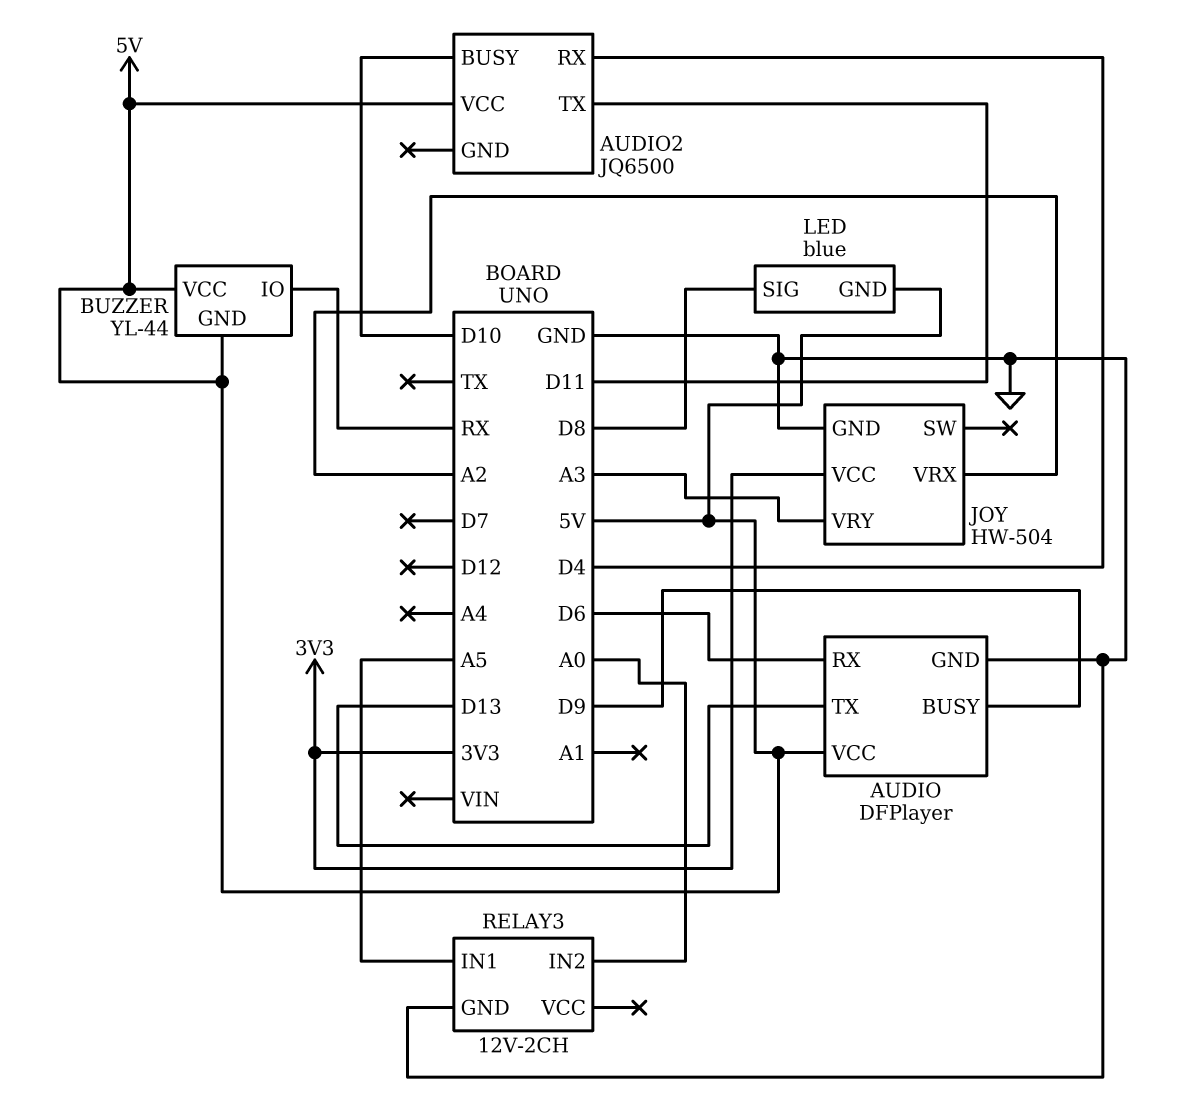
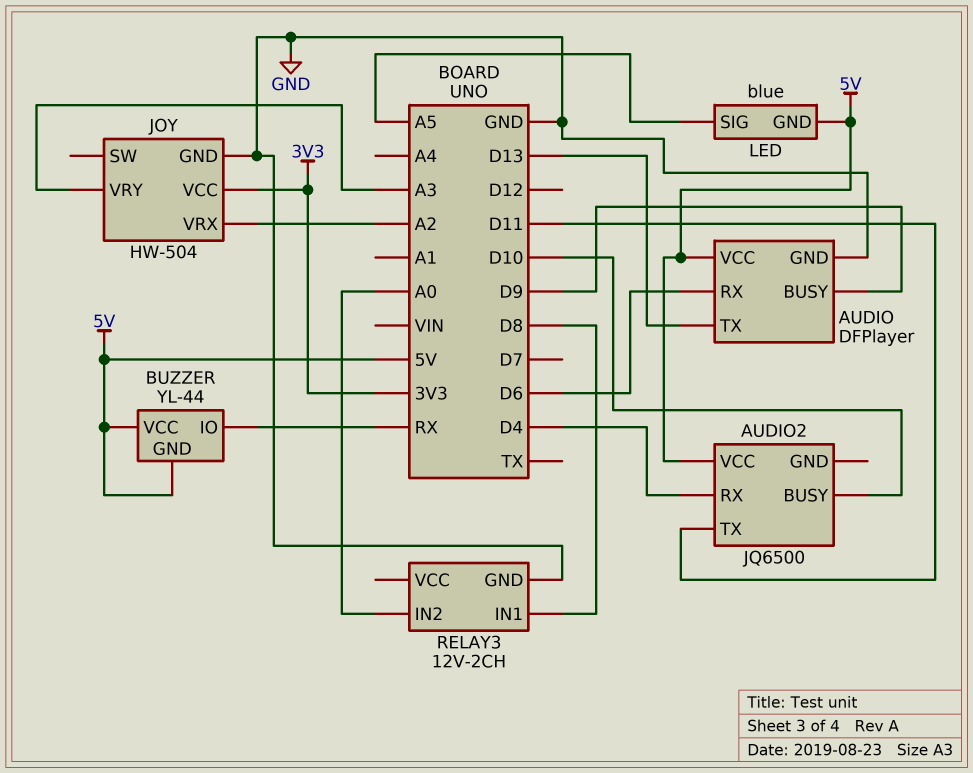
LED pin SIG: D8 -> A5
RELAY3 pin IN1: A5 -> D8

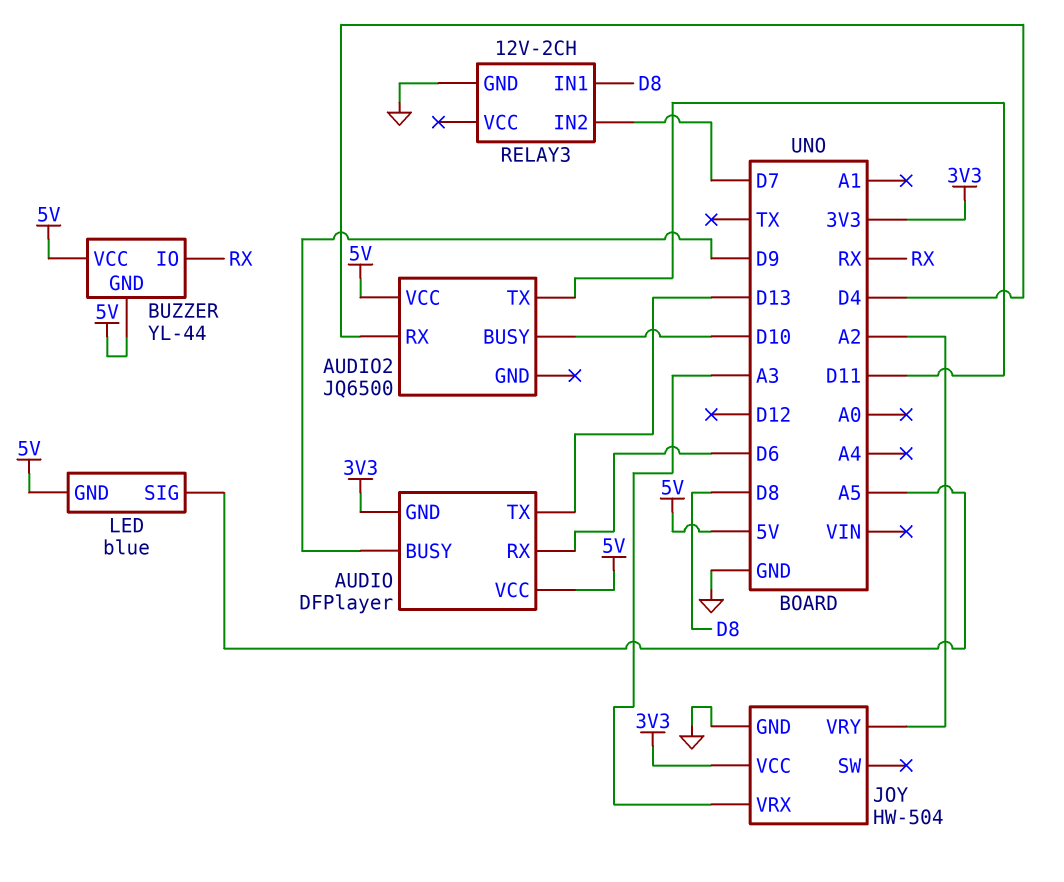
AUDIO pin GND: GND -> 3V3
JOY pin VRX: A2 -> A3
JOY pin VRY: A3 -> A2
RELAY3 pin IN2: A0 -> D7

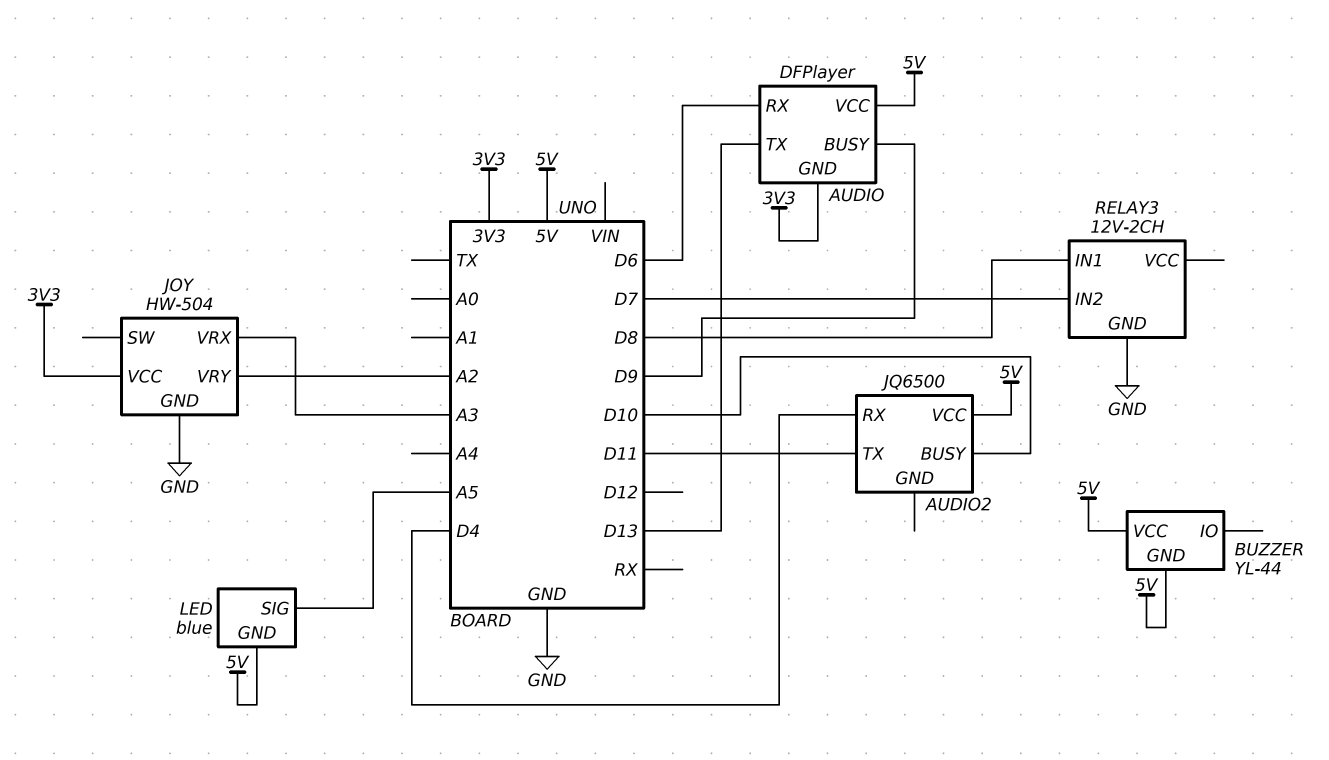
BUZZER pin IO: RX -> none

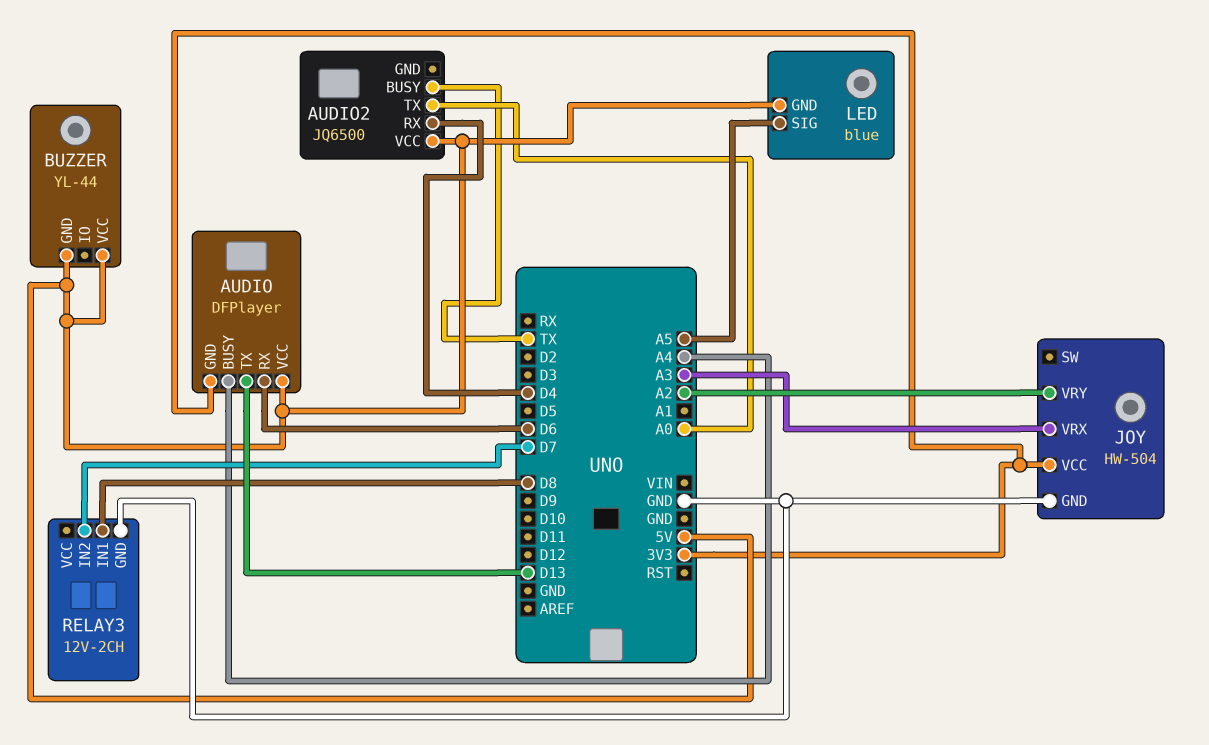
AUDIO pin BUSY: D9 -> A4
AUDIO2 pin BUSY: D10 -> TX
AUDIO2 pin TX: D11 -> A0

